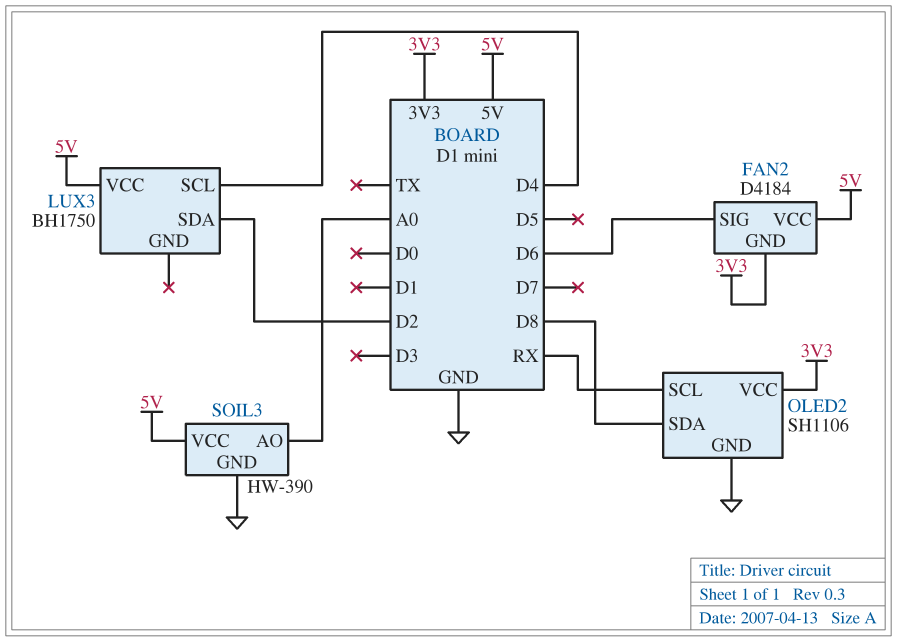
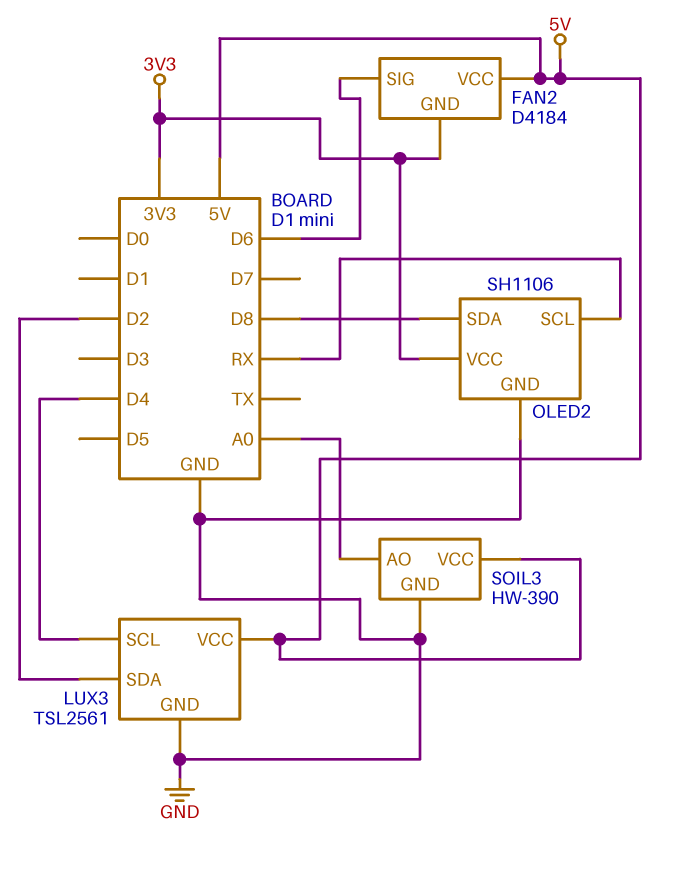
LUX3: BH1750 -> TSL2561
LUX3 pin GND: none -> GND

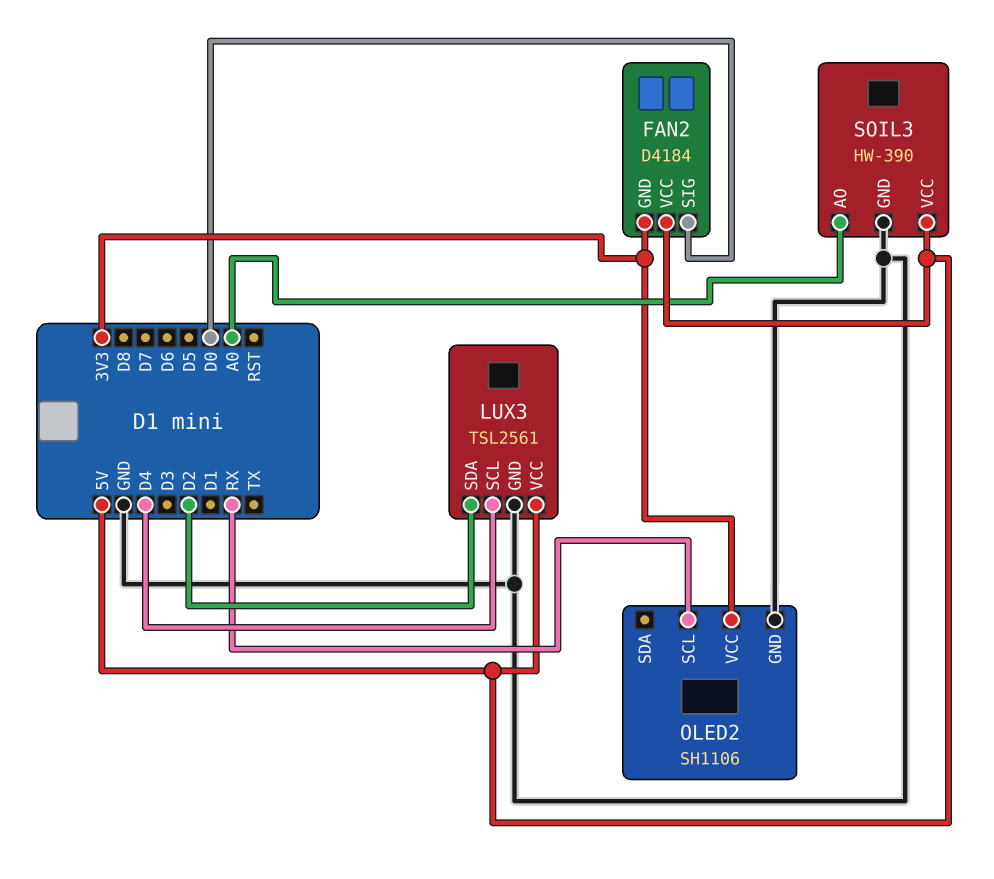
FAN2 pin SIG: D6 -> D0
OLED2 pin SDA: D8 -> none

